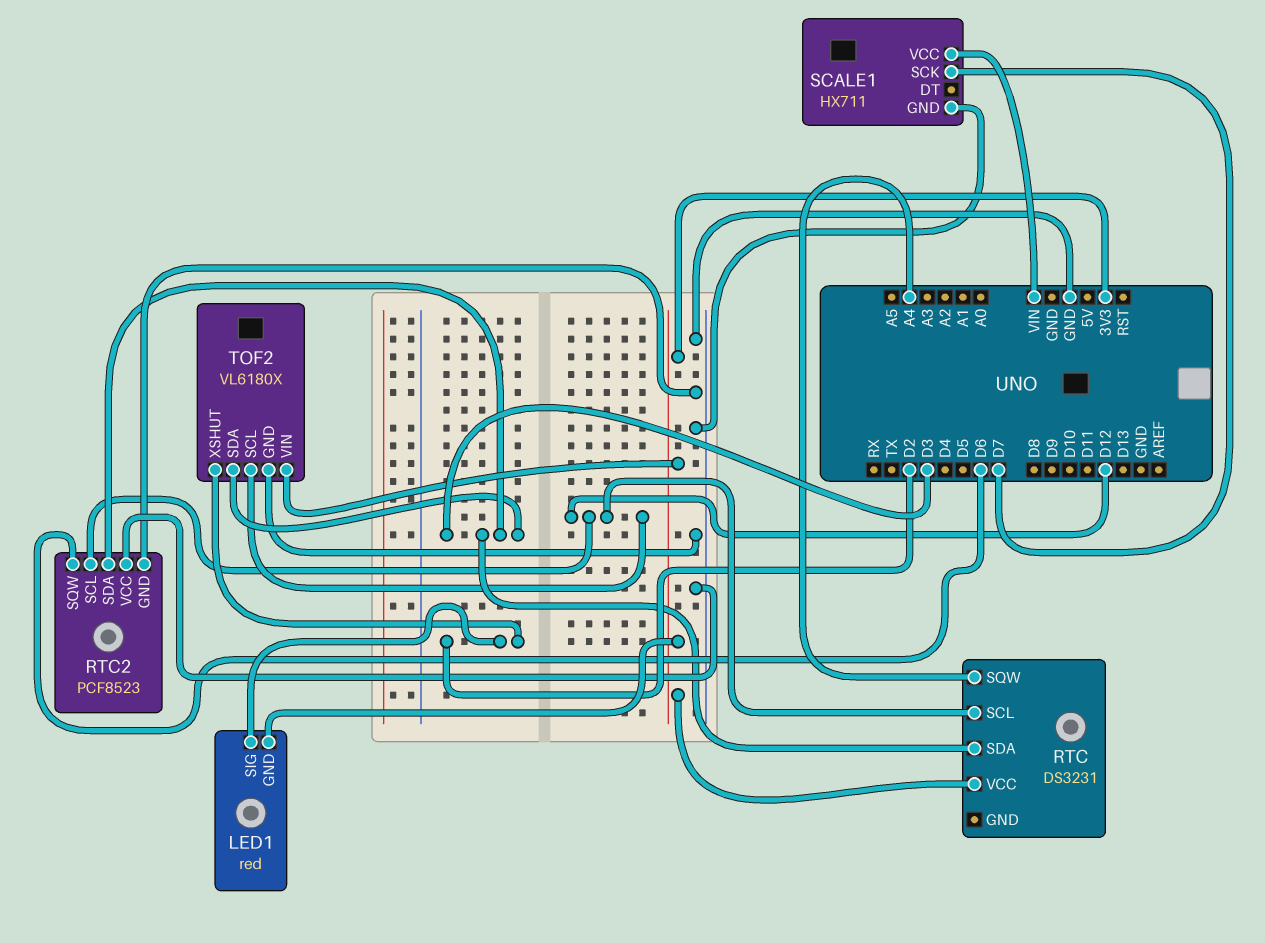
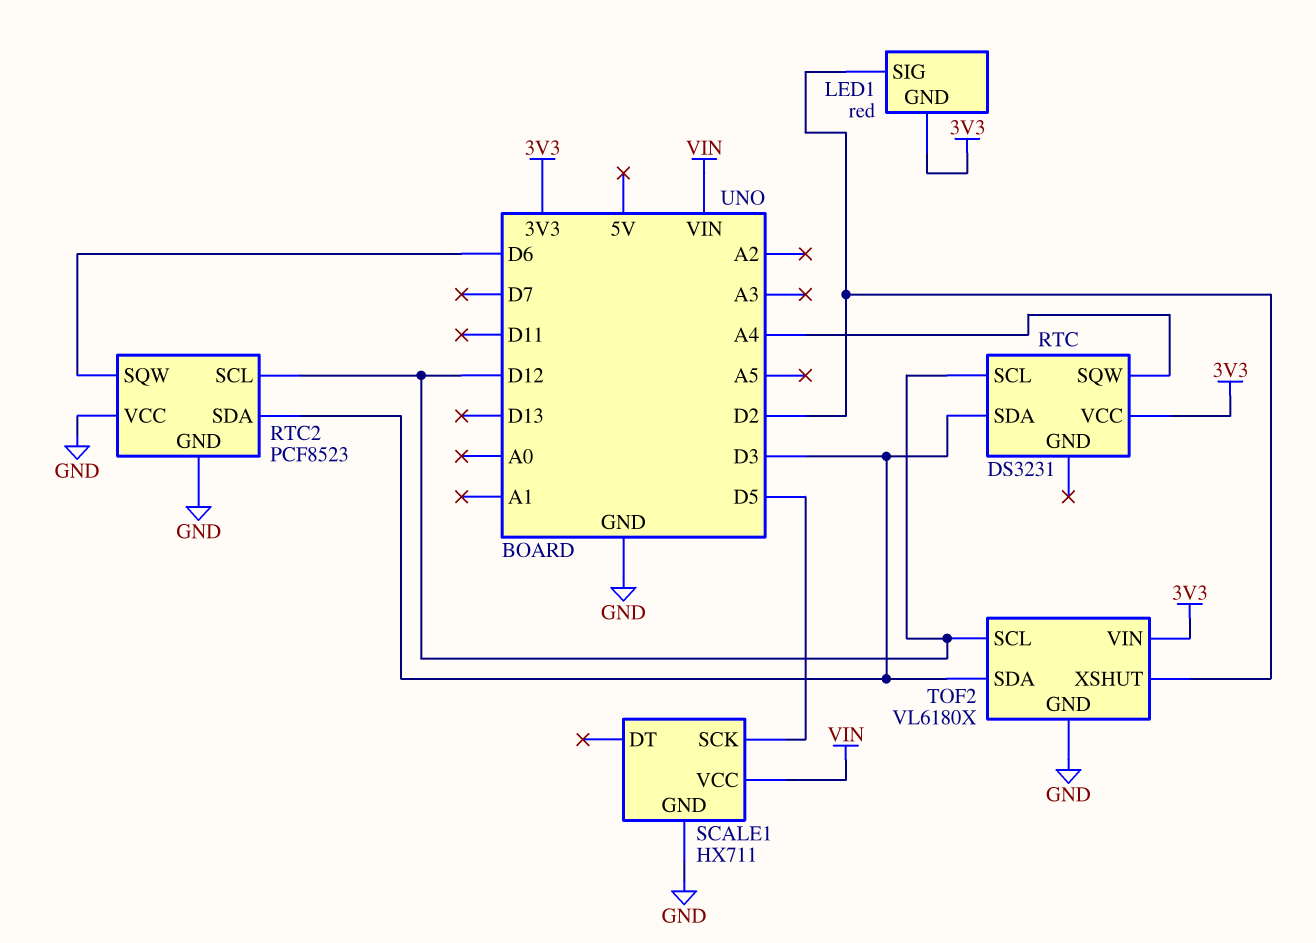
SCALE1 pin SCK: D7 -> D5

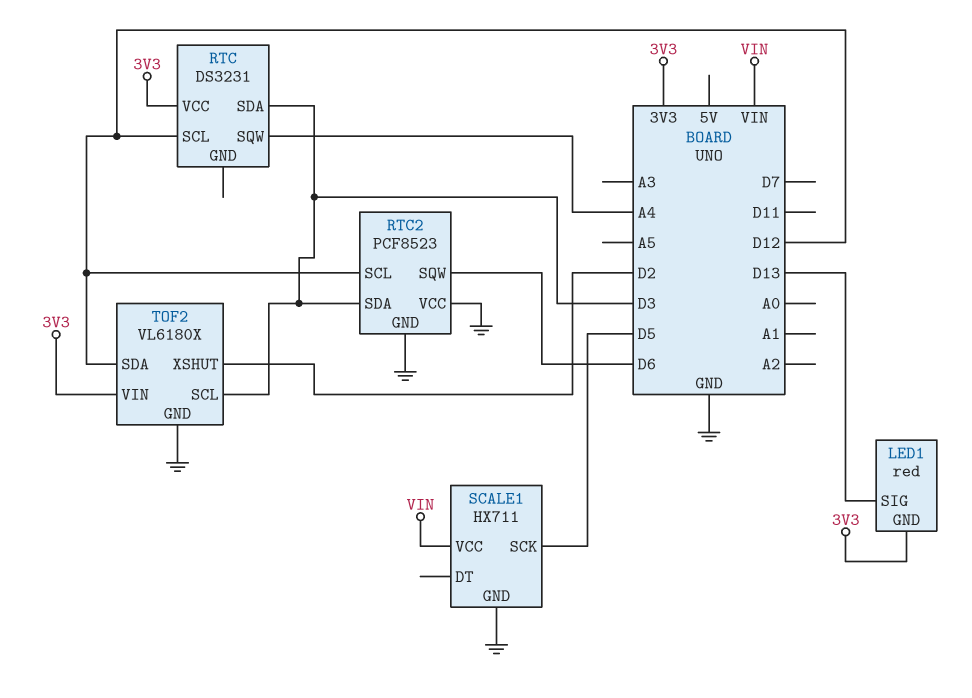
LED1 pin SIG: D2 -> D13
TOF2 pin SCL: D12 -> D3
TOF2 pin SDA: D3 -> D12

